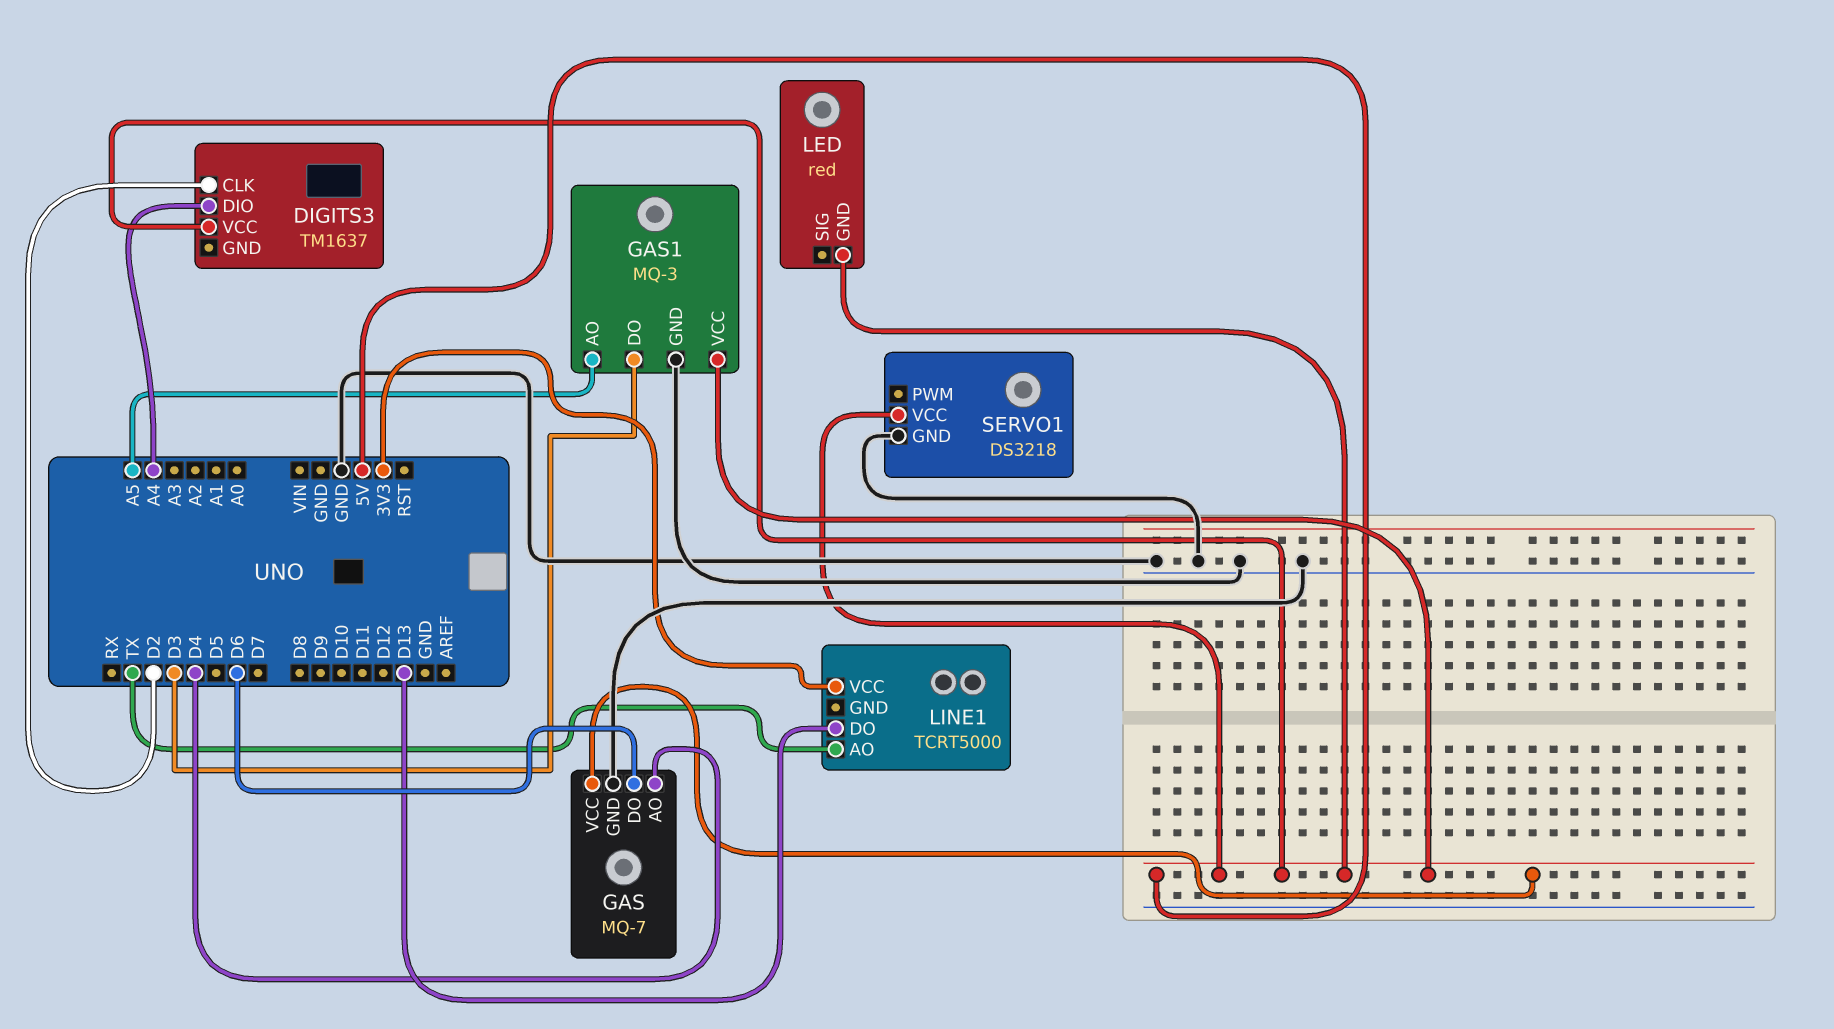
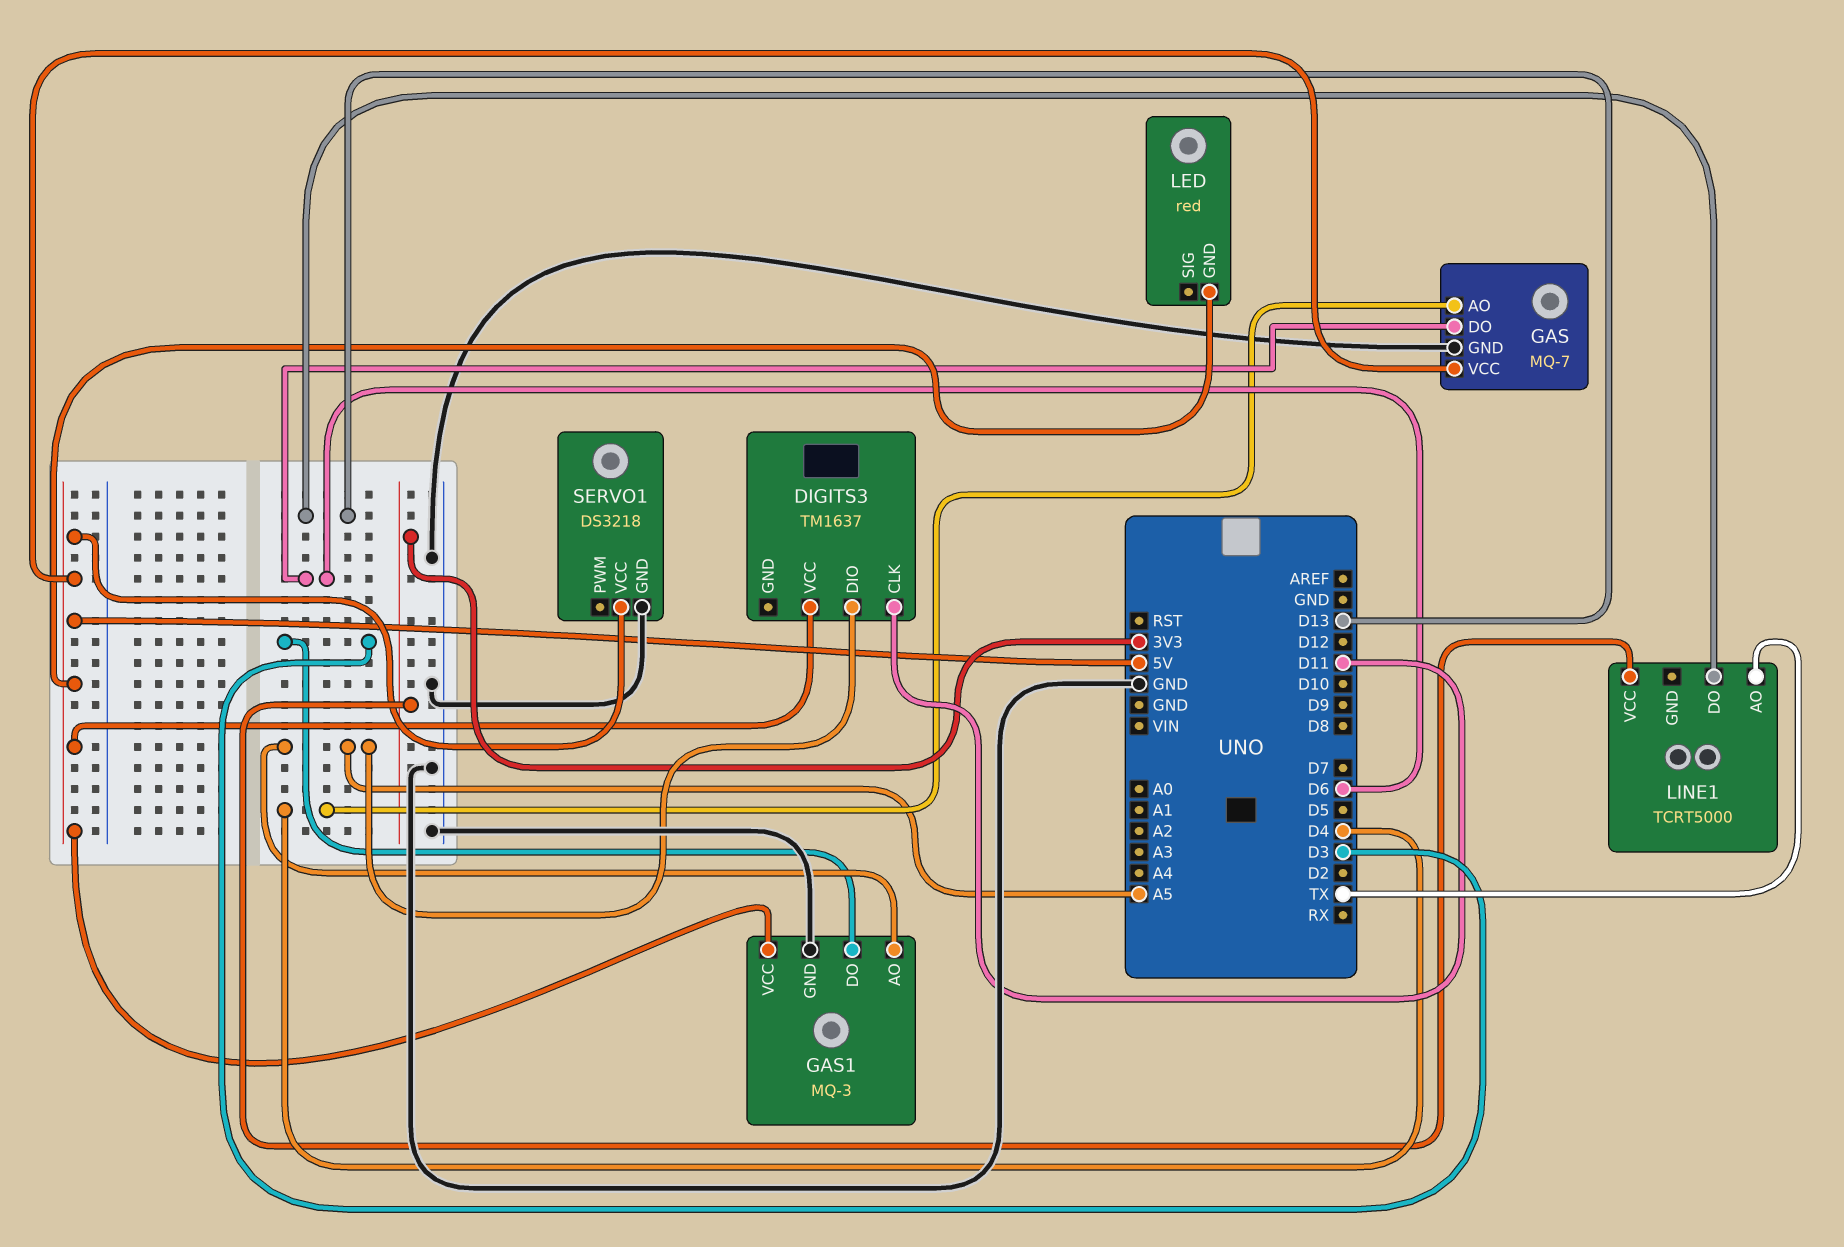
DIGITS3 pin CLK: D2 -> D11
DIGITS3 pin DIO: A4 -> A5

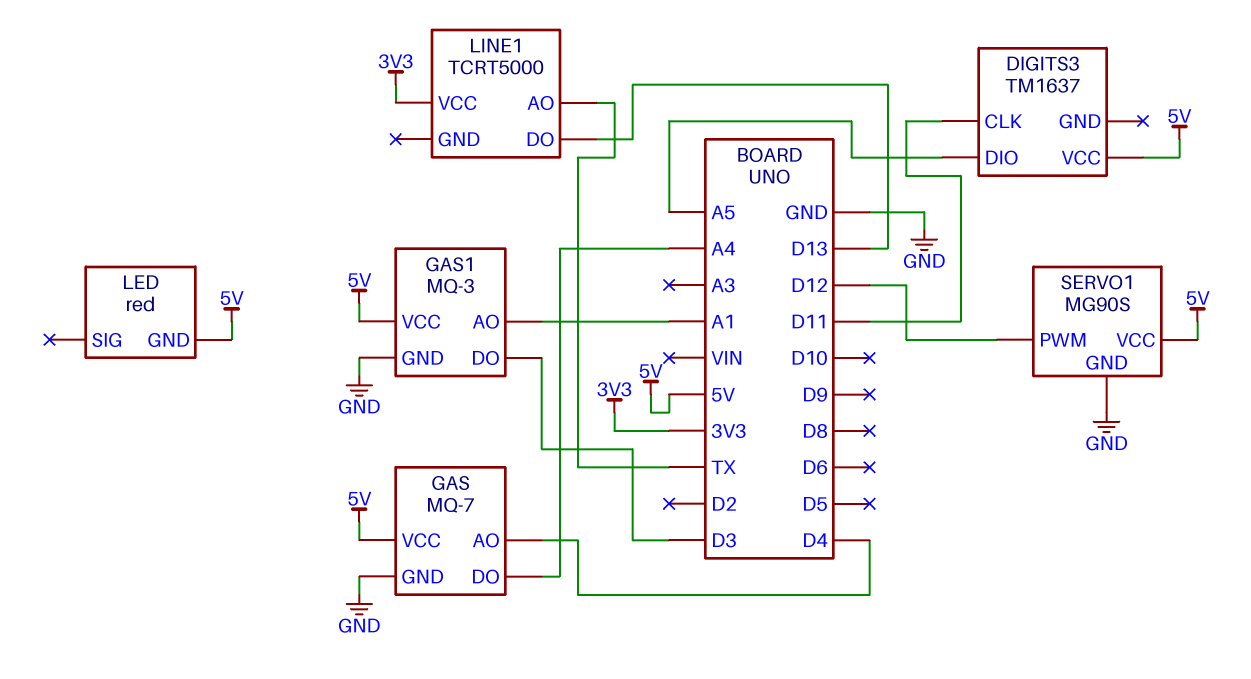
GAS pin DO: D6 -> A4
GAS1 pin AO: A5 -> A1
SERVO1: DS3218 -> MG90S
SERVO1 pin PWM: none -> D12

